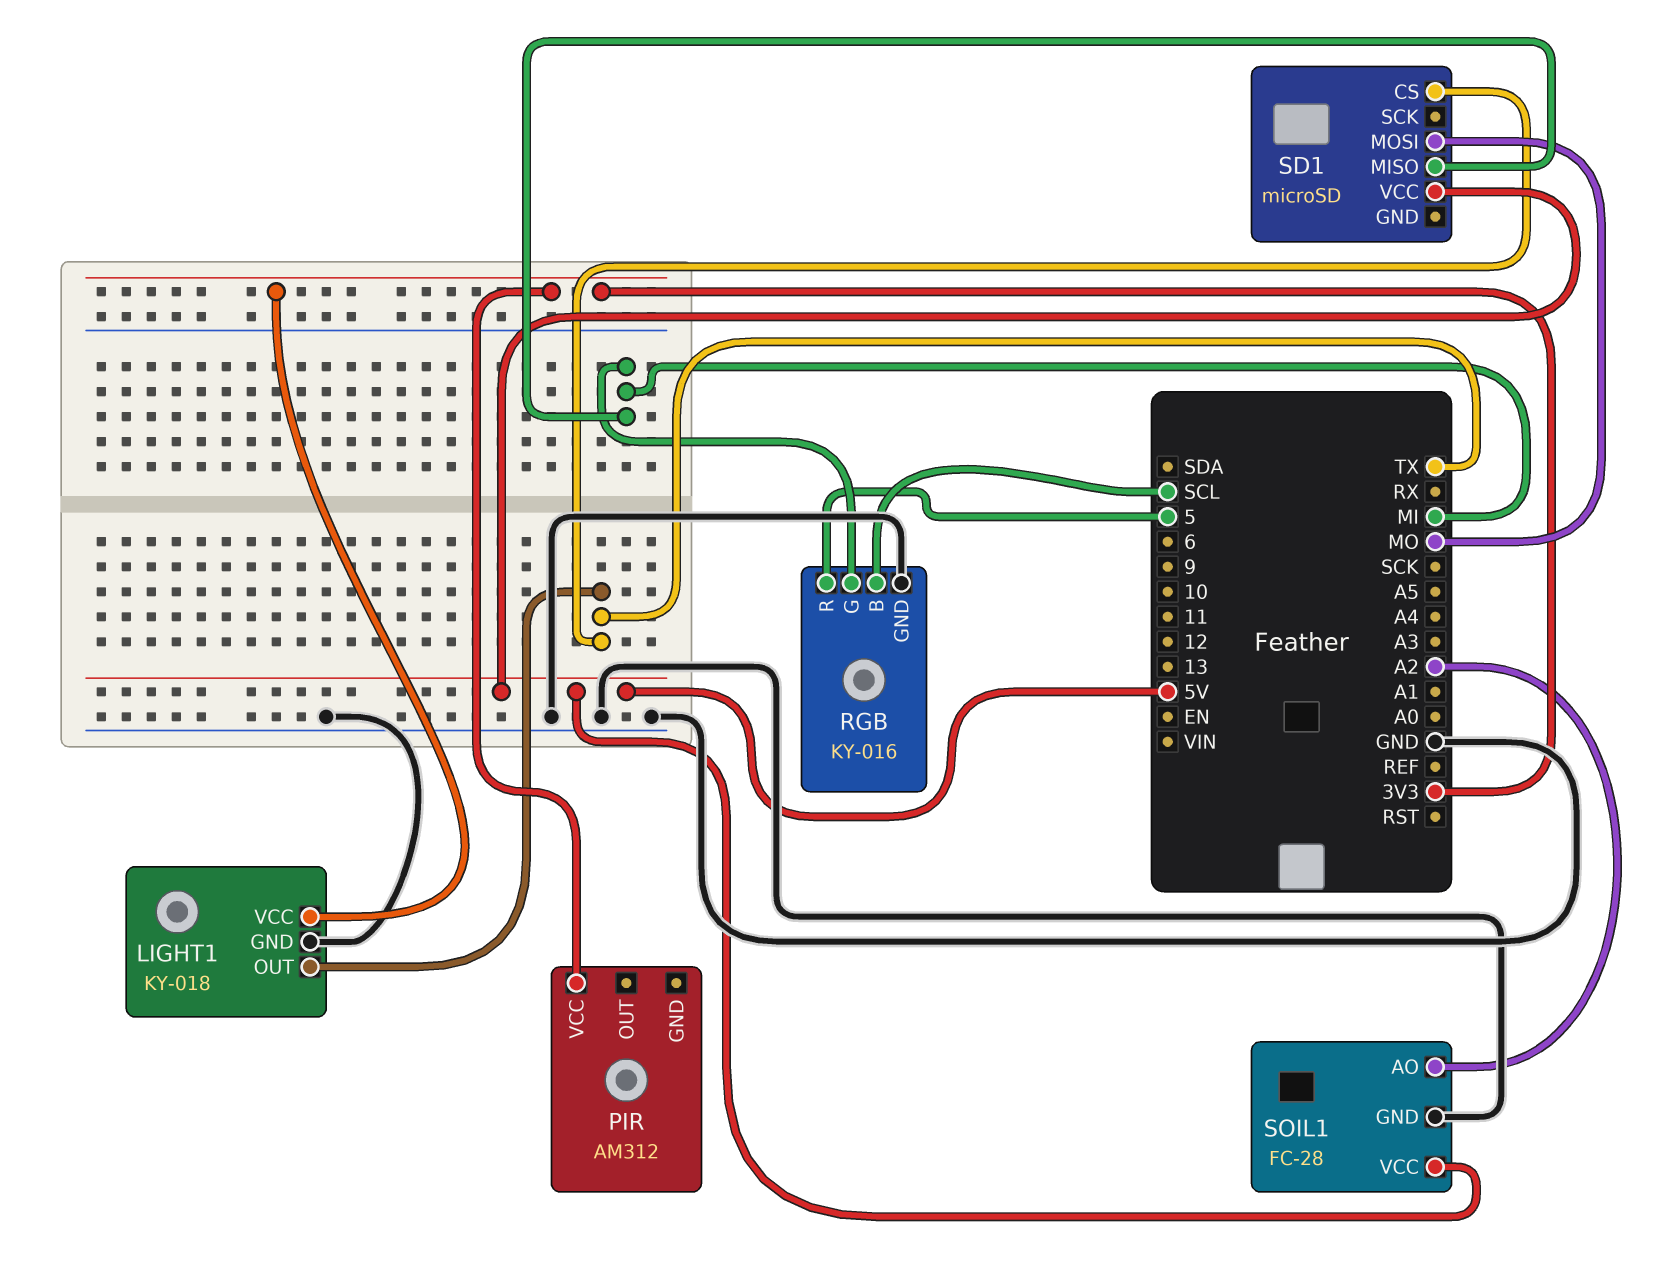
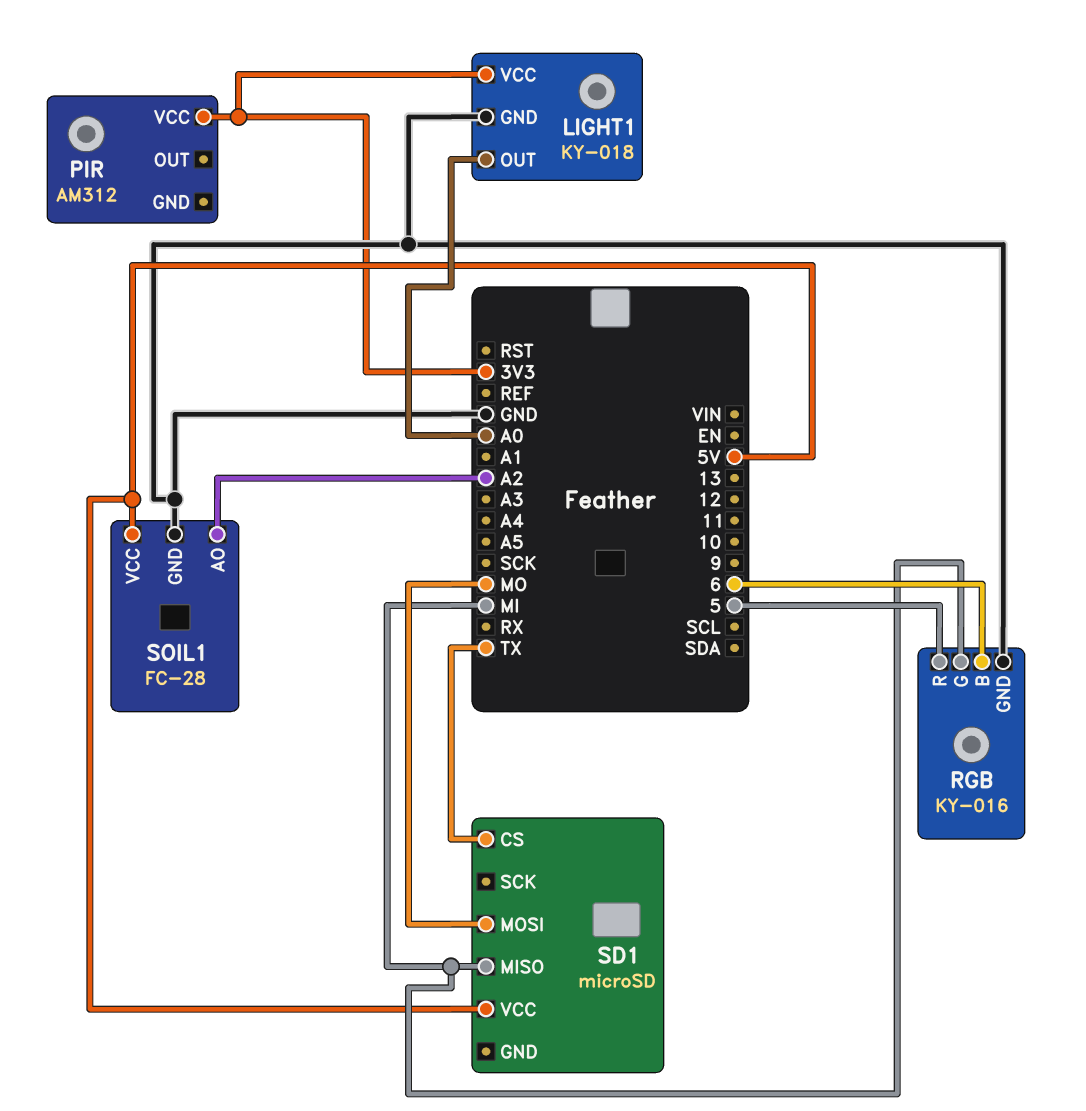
LIGHT1 pin OUT: TX -> A0
RGB pin B: SCL -> 6

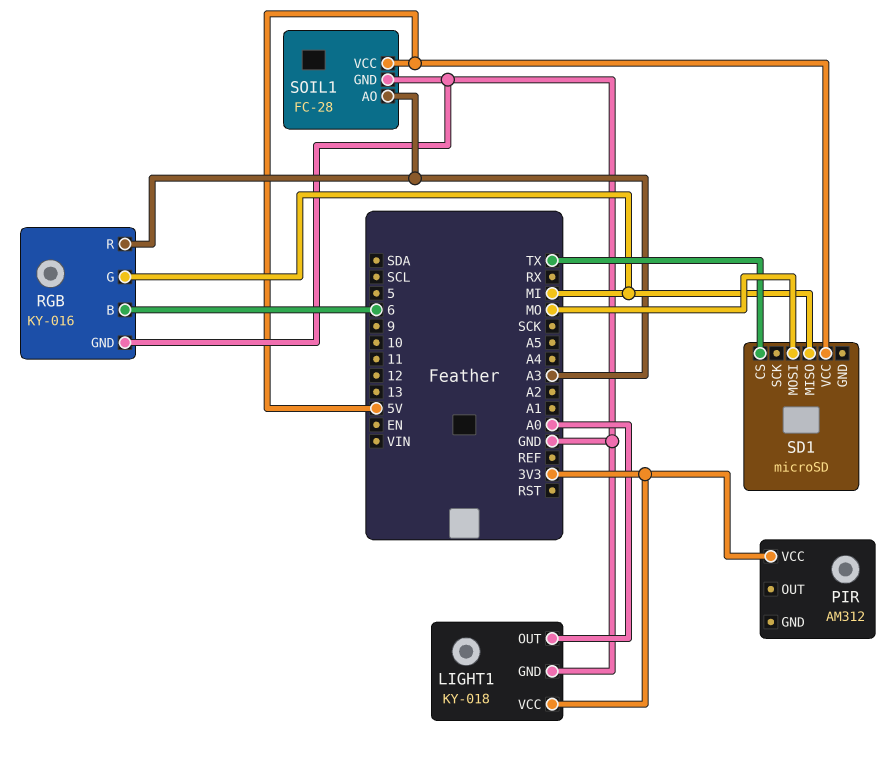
RGB pin R: 5 -> A3
SOIL1 pin AO: A2 -> A3

